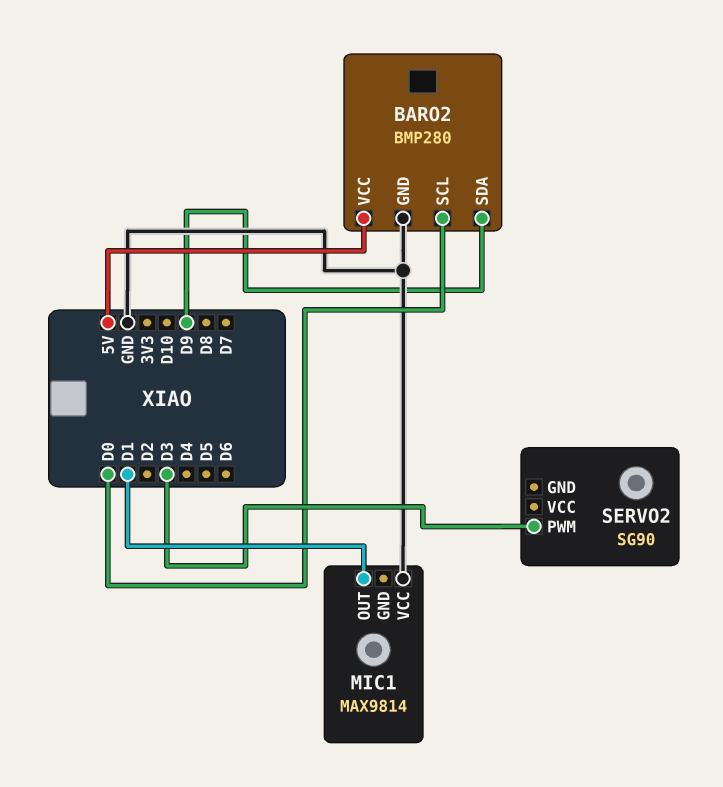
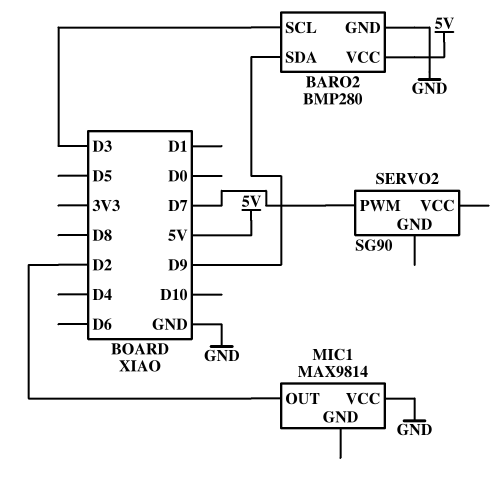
BARO2 pin SCL: D0 -> D3
MIC1 pin OUT: D1 -> D2
SERVO2 pin PWM: D3 -> D7

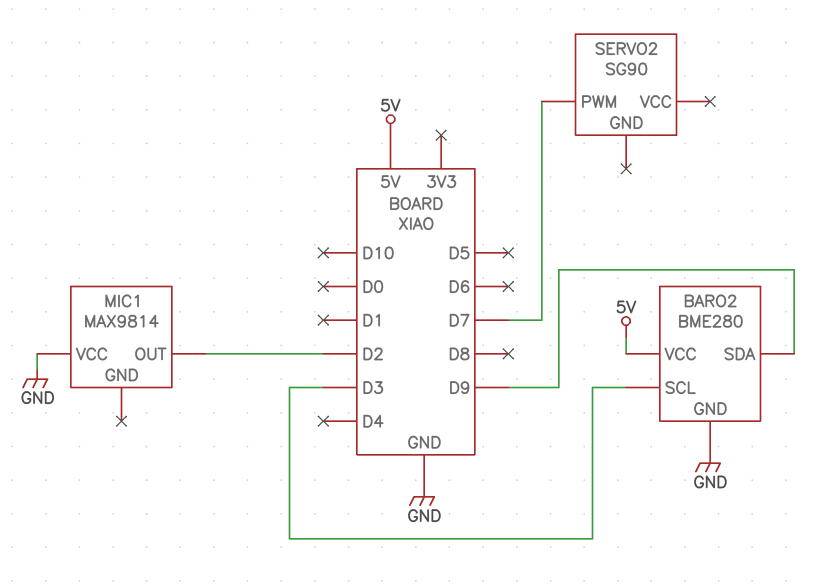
BARO2: BMP280 -> BME280

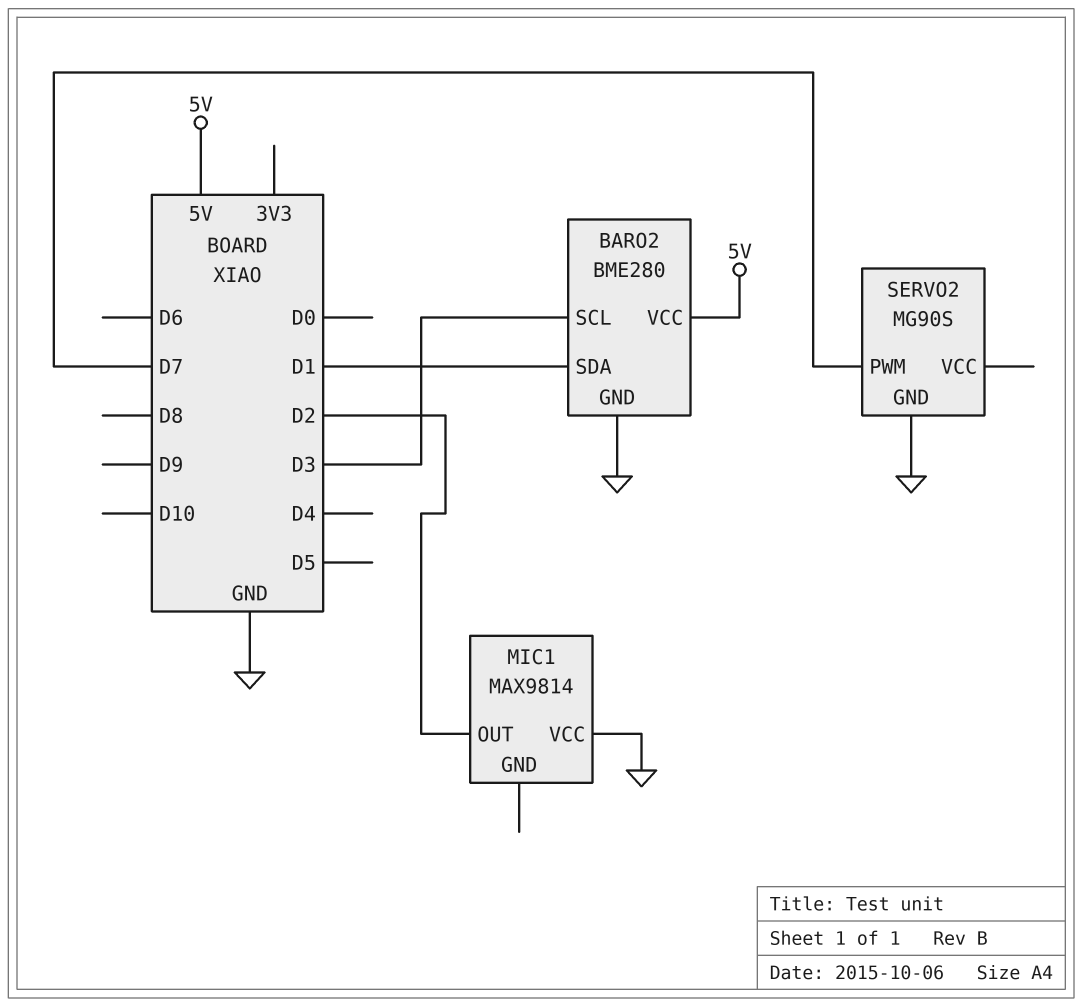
BARO2 pin SDA: D9 -> D1
SERVO2: SG90 -> MG90S
SERVO2 pin GND: none -> GND

